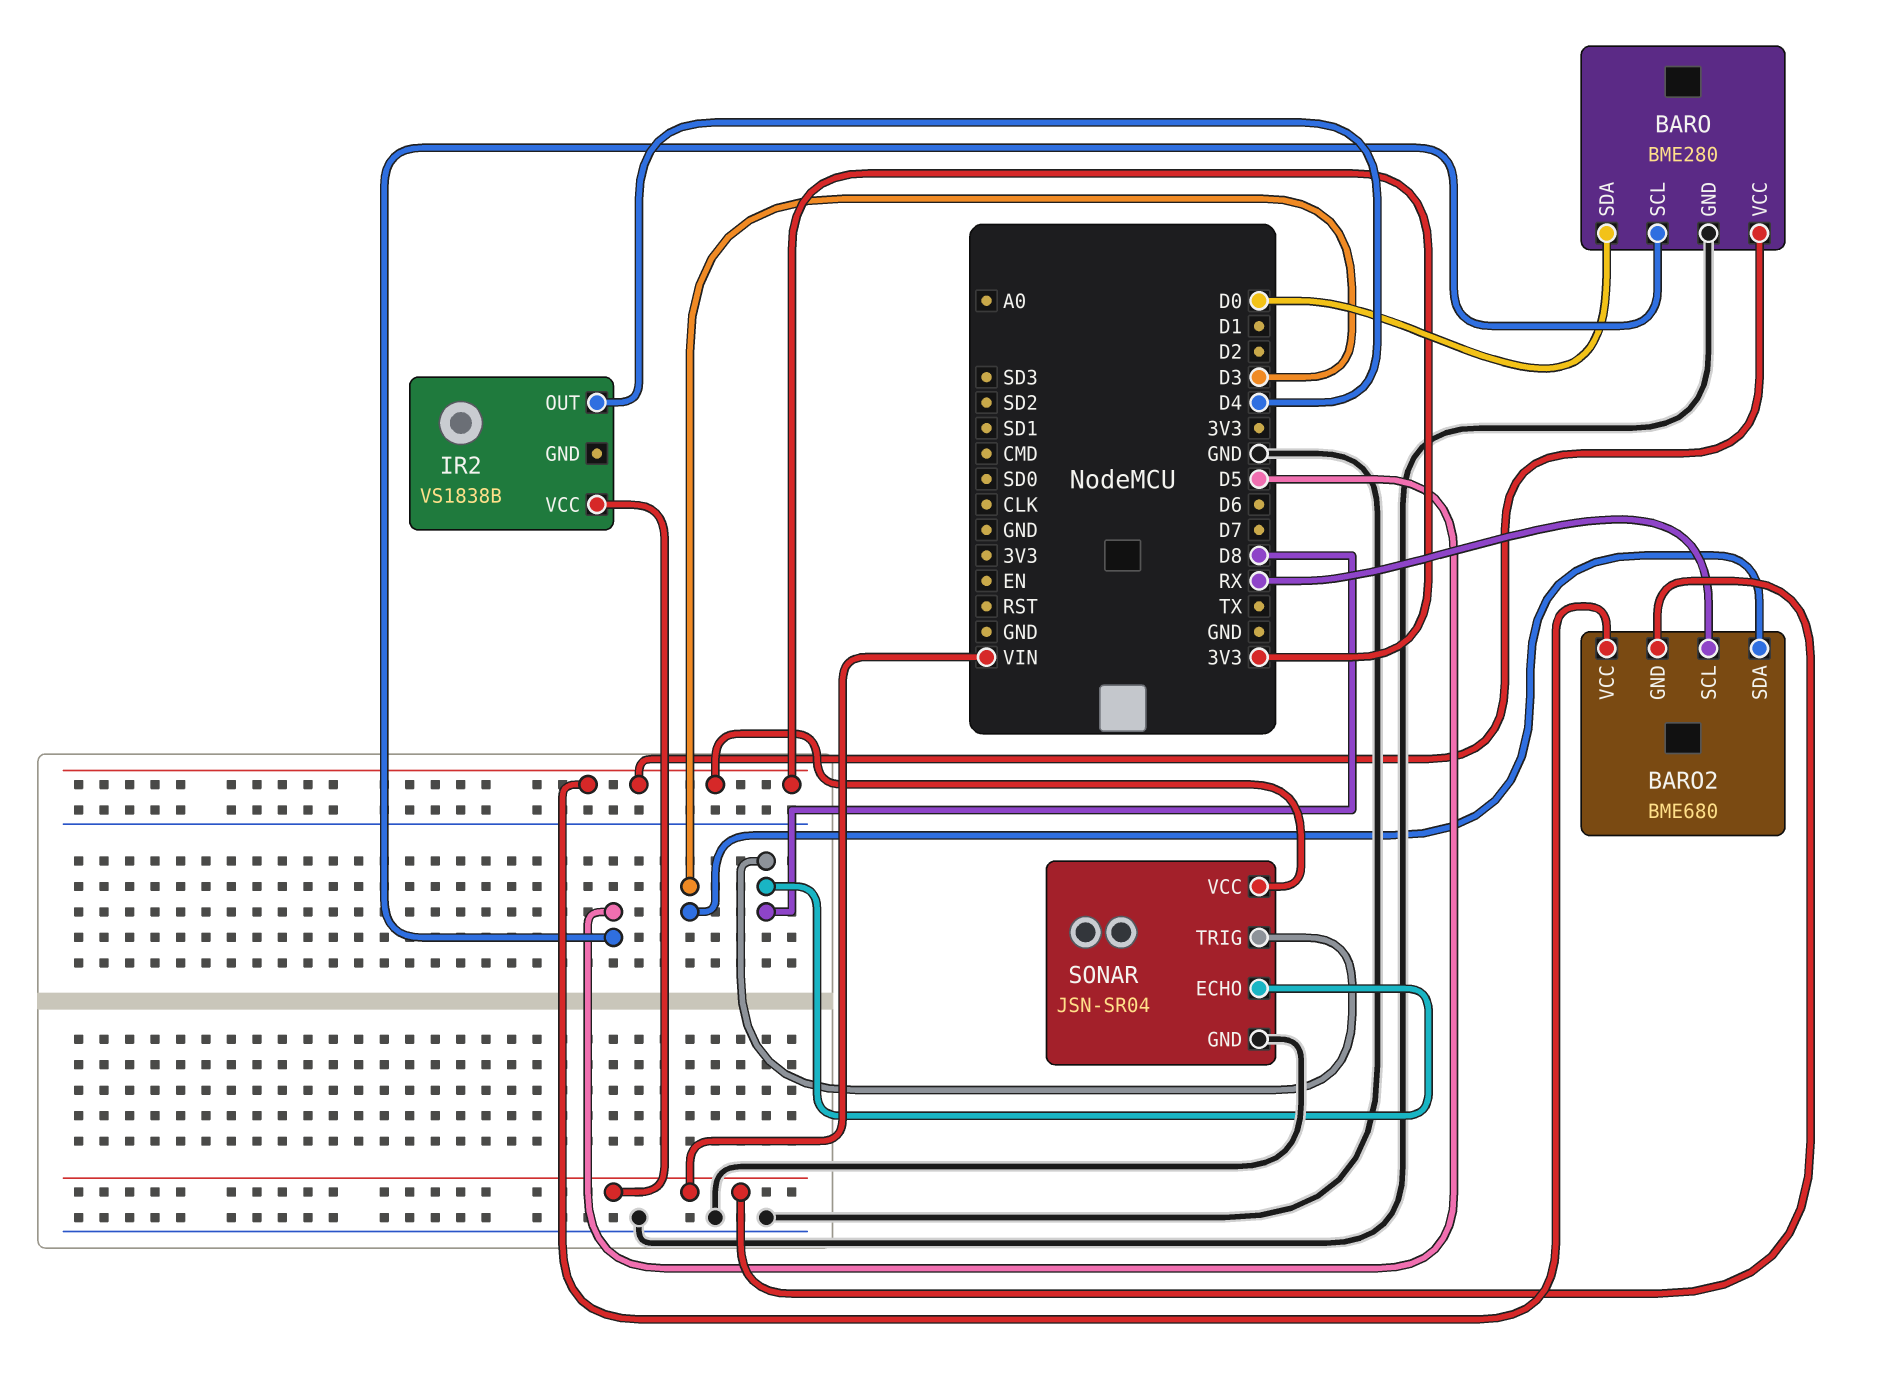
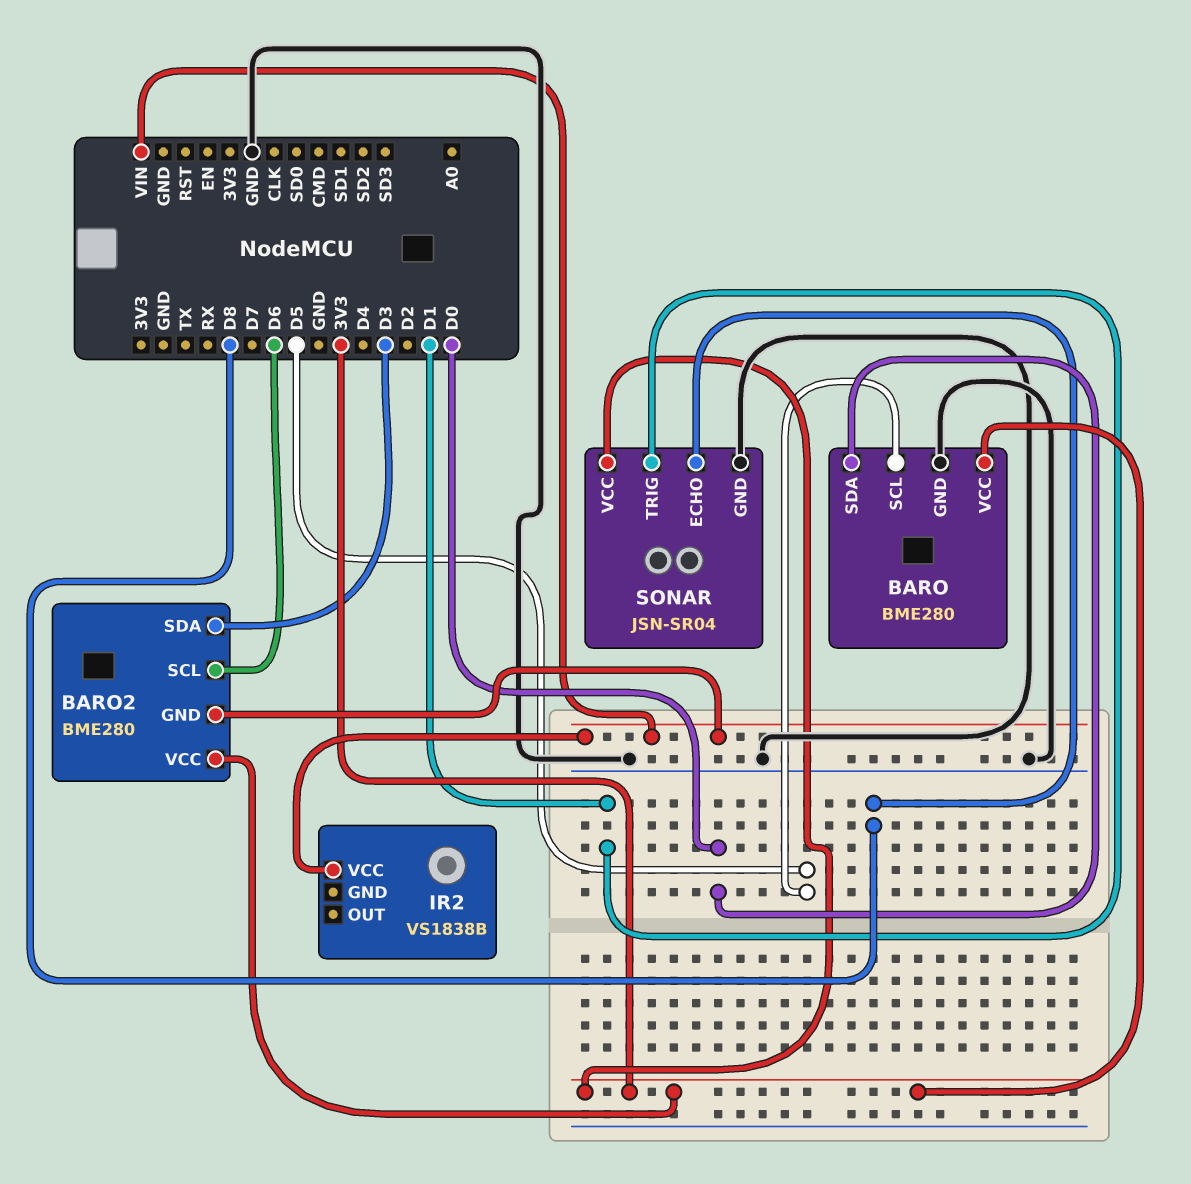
BARO2: BME680 -> BME280
BARO2 pin SCL: RX -> D6
IR2 pin OUT: D4 -> none
SONAR pin TRIG: D8 -> D1

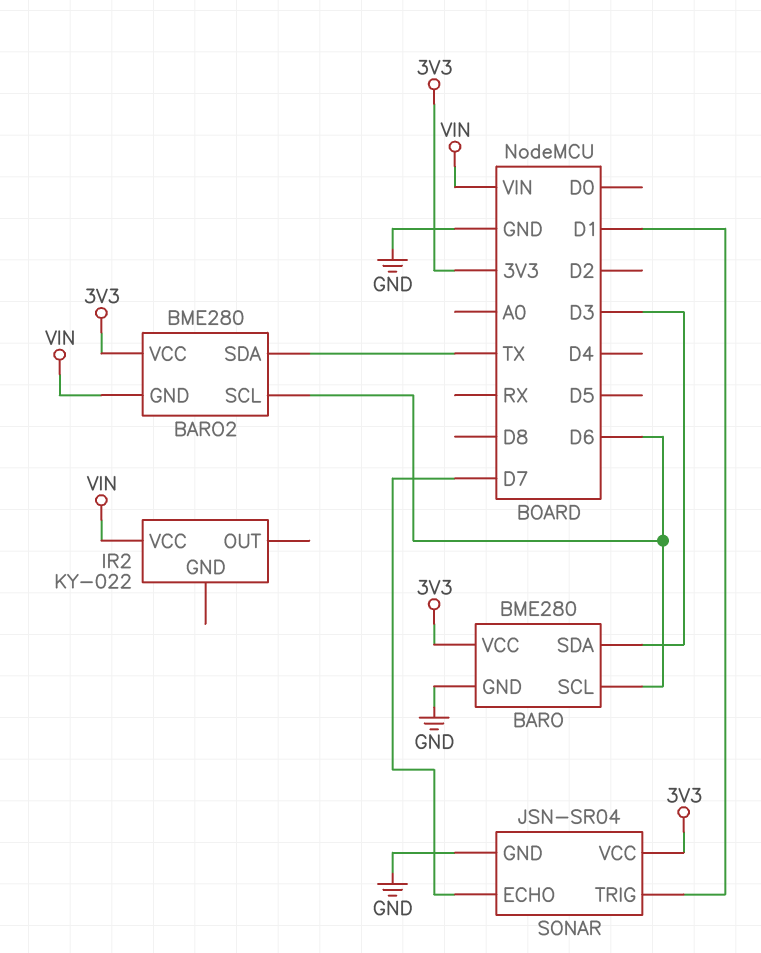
BARO pin SCL: D5 -> D6
BARO pin SDA: D0 -> D3
BARO2 pin SDA: D3 -> TX
IR2: VS1838B -> KY-022
SONAR pin ECHO: D8 -> D7

